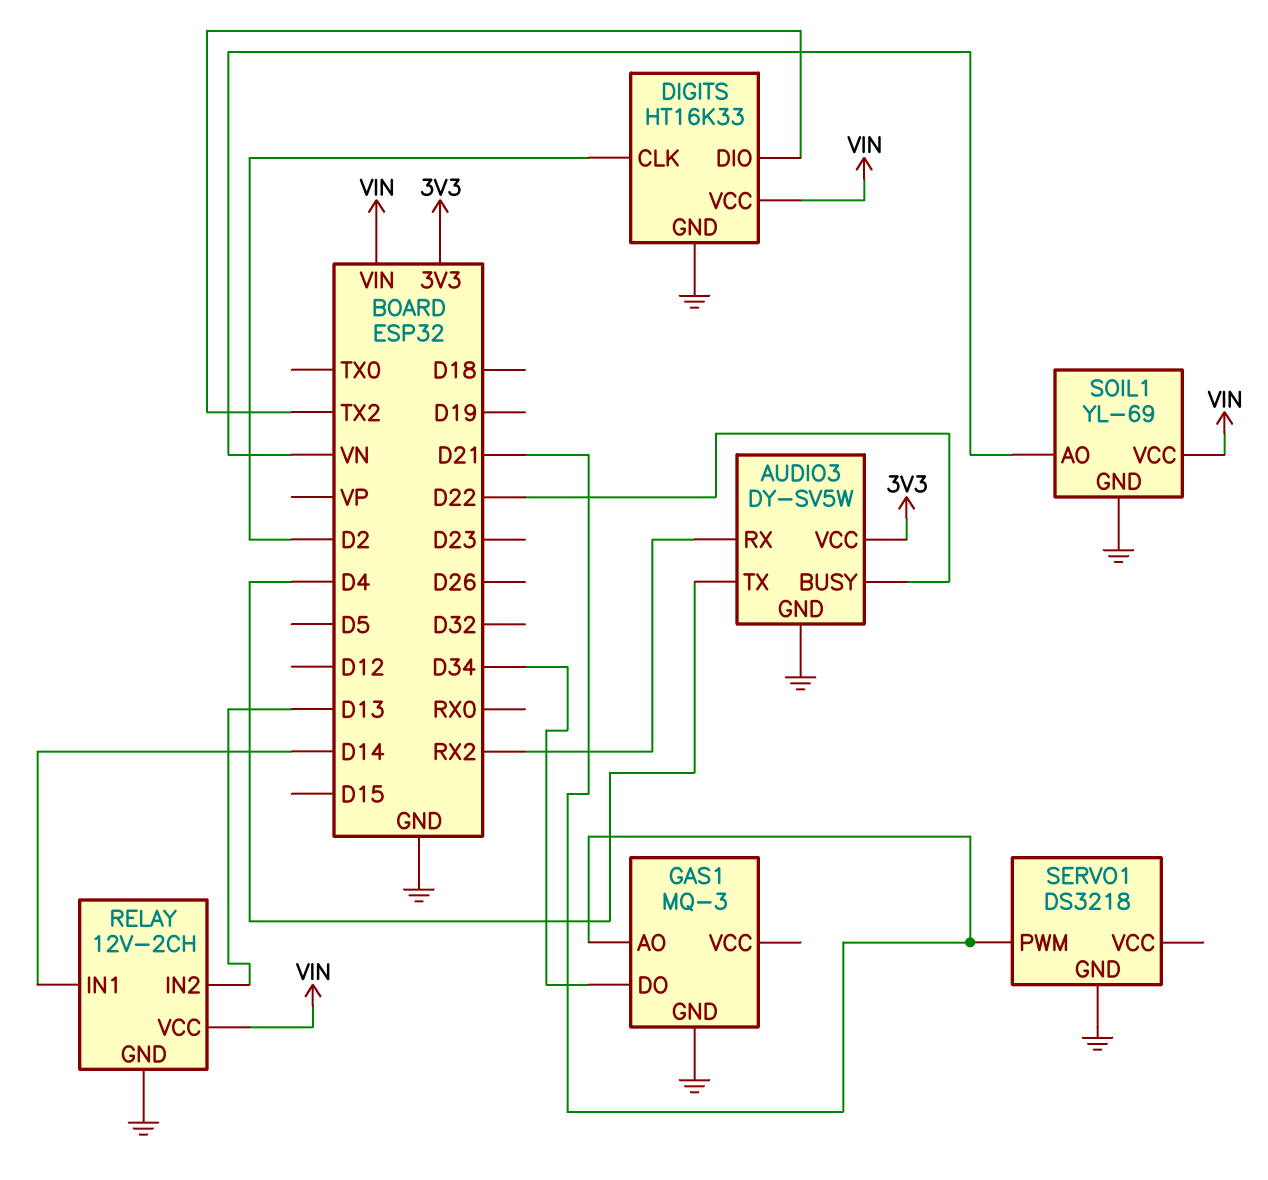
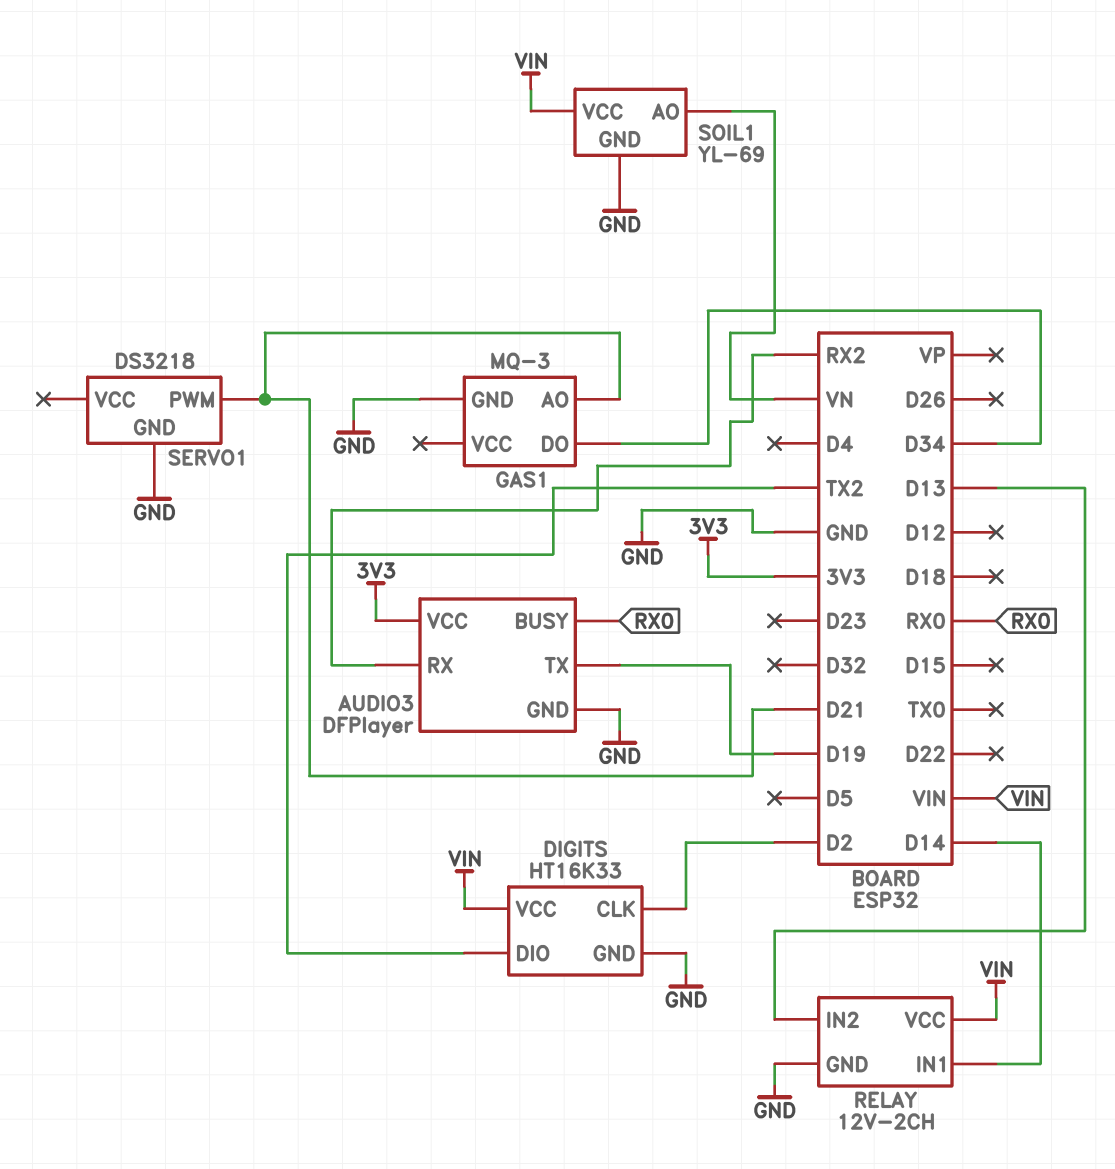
AUDIO3: DY-SV5W -> DFPlayer
AUDIO3 pin BUSY: D22 -> RX0
AUDIO3 pin TX: D4 -> D19

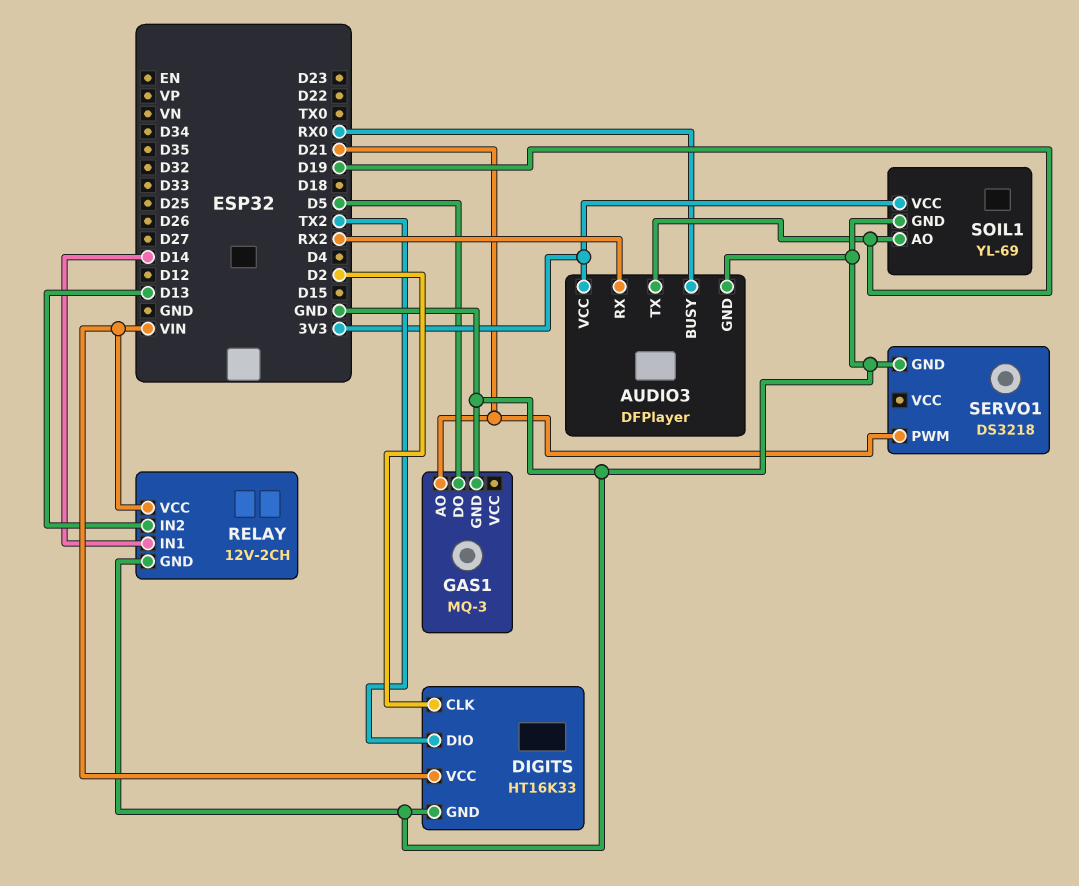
GAS1 pin DO: D34 -> D5
SOIL1 pin AO: VN -> D19
SOIL1 pin VCC: VIN -> 3V3

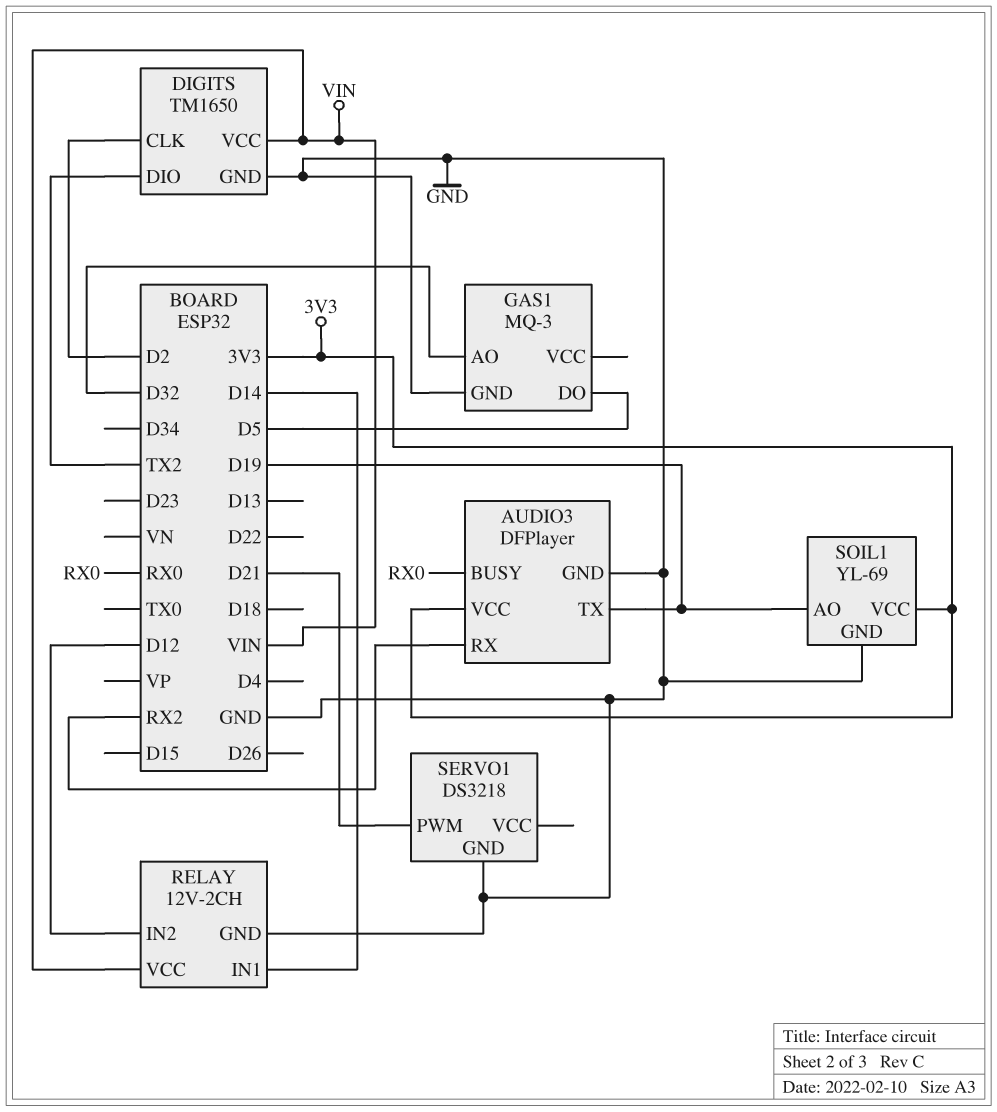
DIGITS: HT16K33 -> TM1650
GAS1 pin AO: D21 -> D32
RELAY pin IN2: D13 -> D12

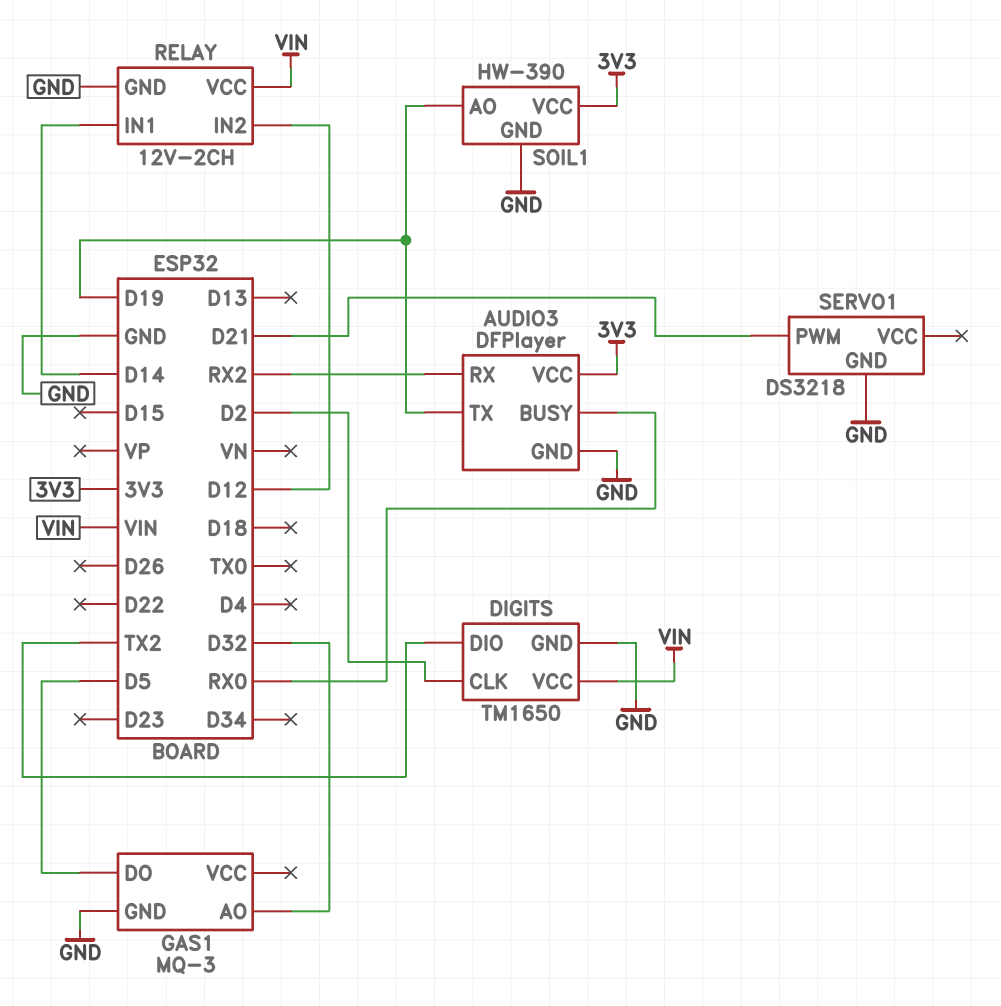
SOIL1: YL-69 -> HW-390

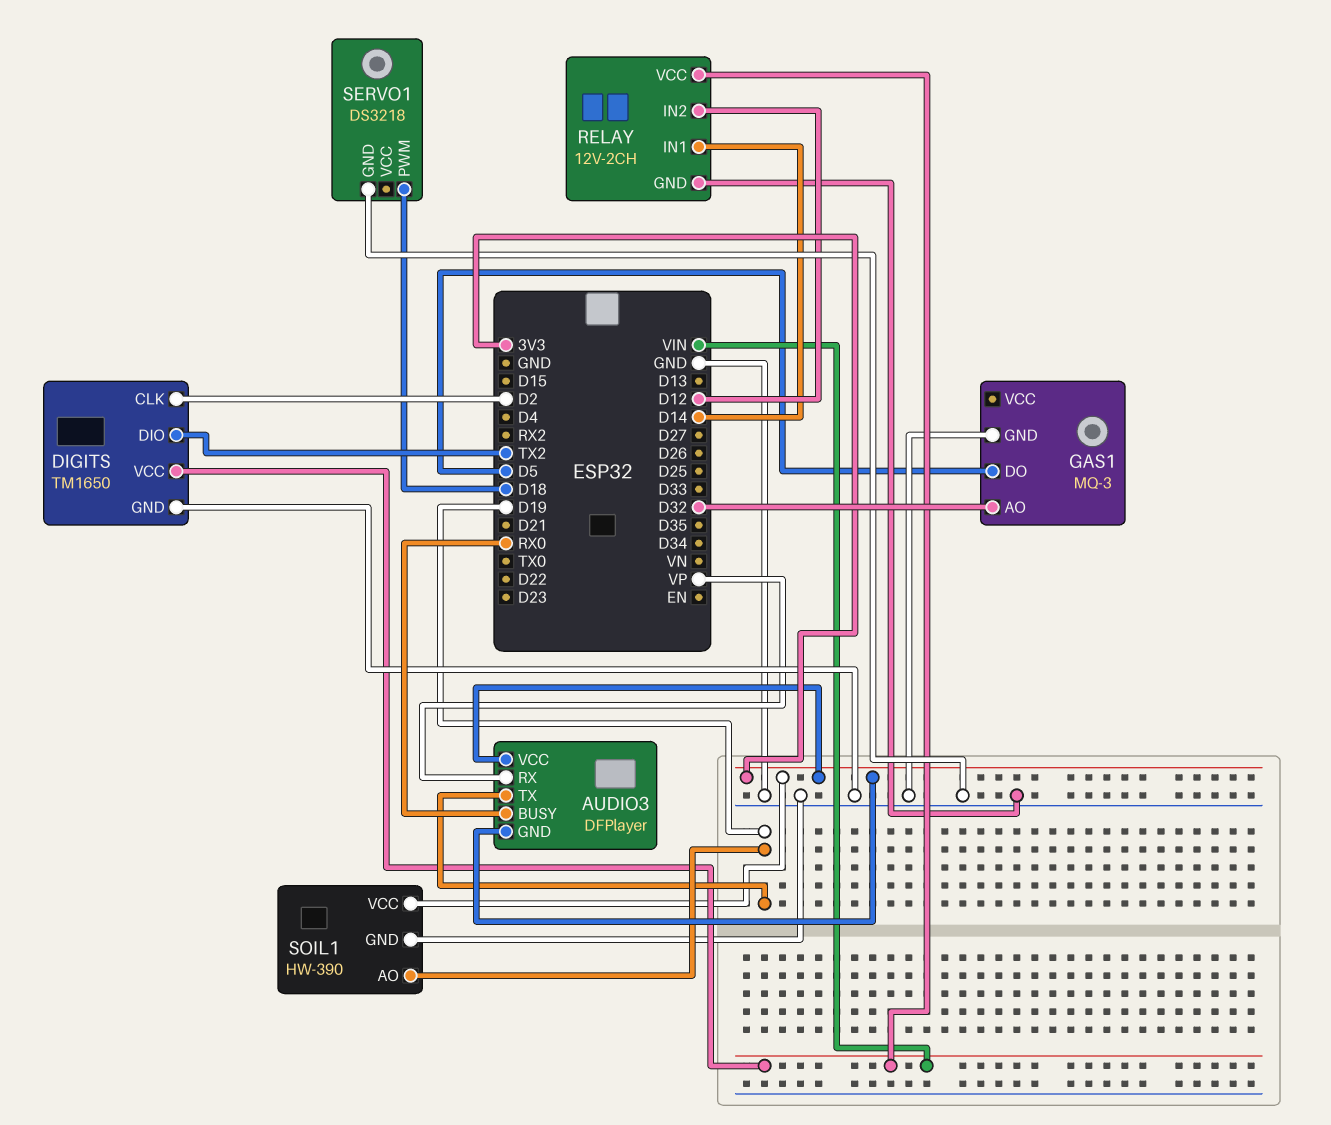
AUDIO3 pin GND: GND -> 3V3
AUDIO3 pin RX: RX2 -> VP
SERVO1 pin PWM: D21 -> D18

